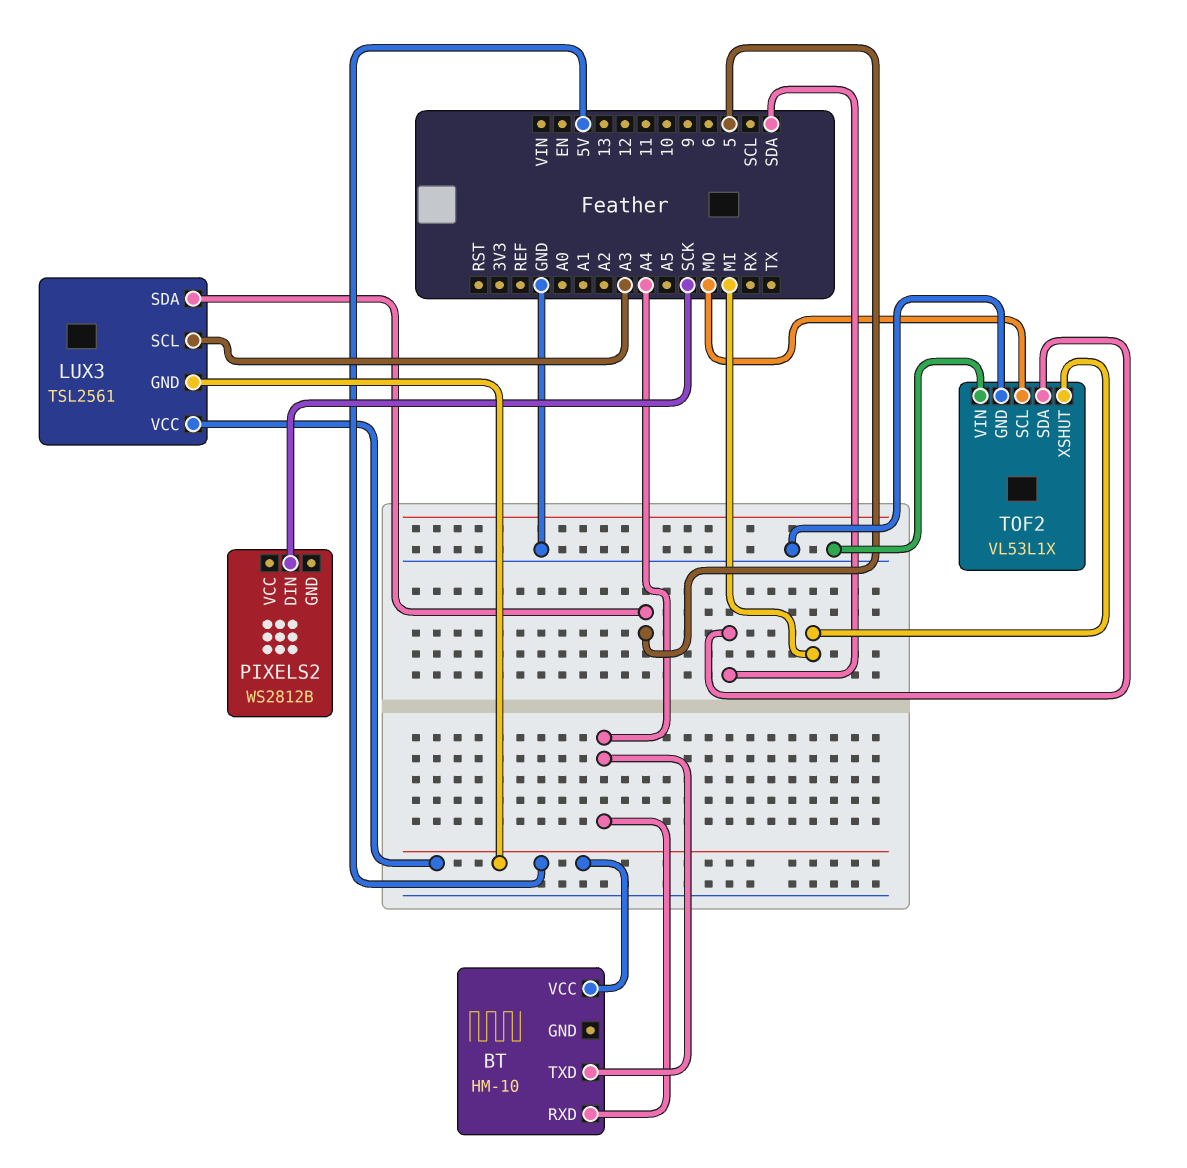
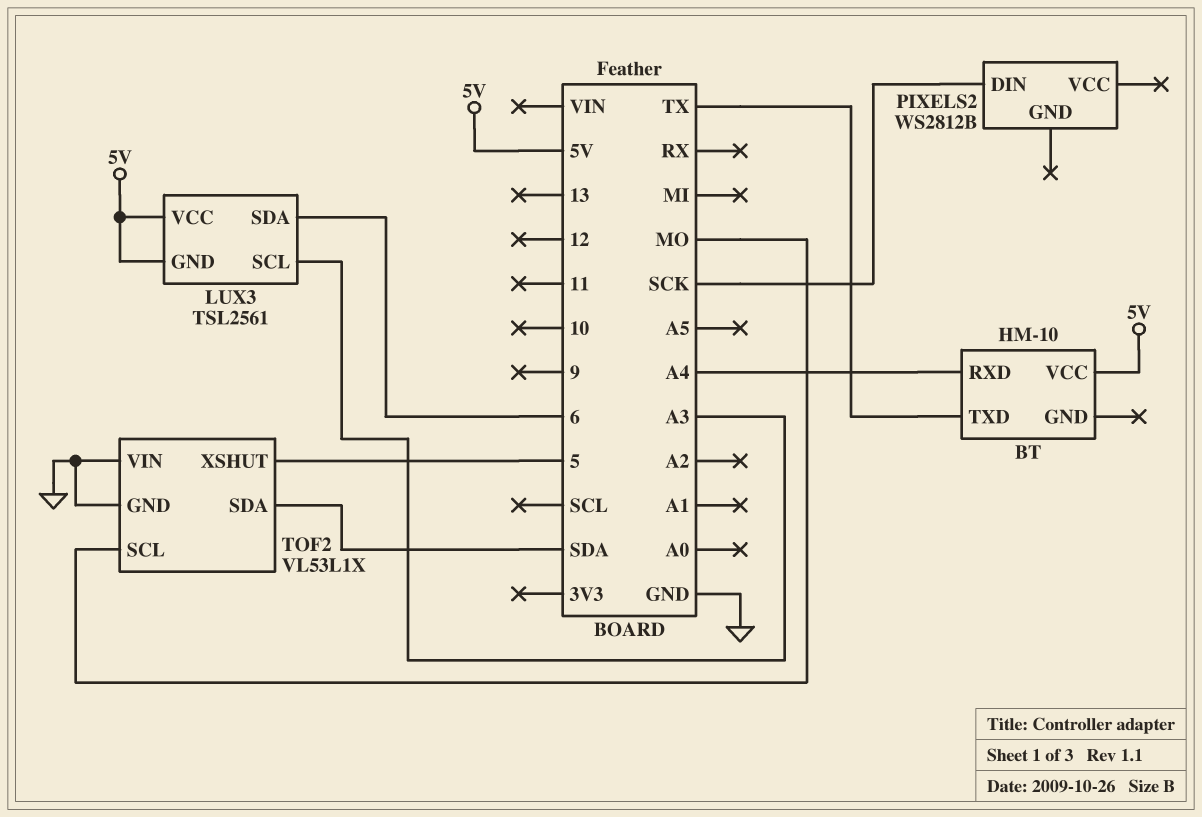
BT pin TXD: A4 -> TX
LUX3 pin SDA: 5 -> 6
TOF2 pin XSHUT: MI -> 5

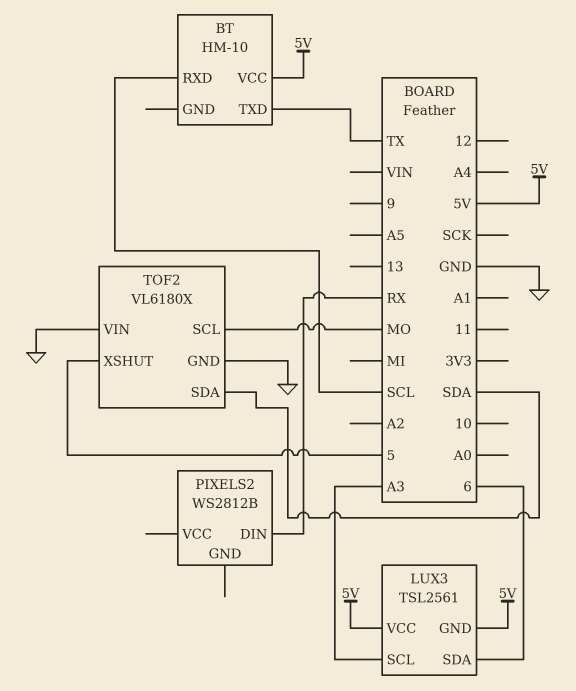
BT pin RXD: A4 -> SCL
PIXELS2 pin DIN: SCK -> RX
TOF2: VL53L1X -> VL6180X

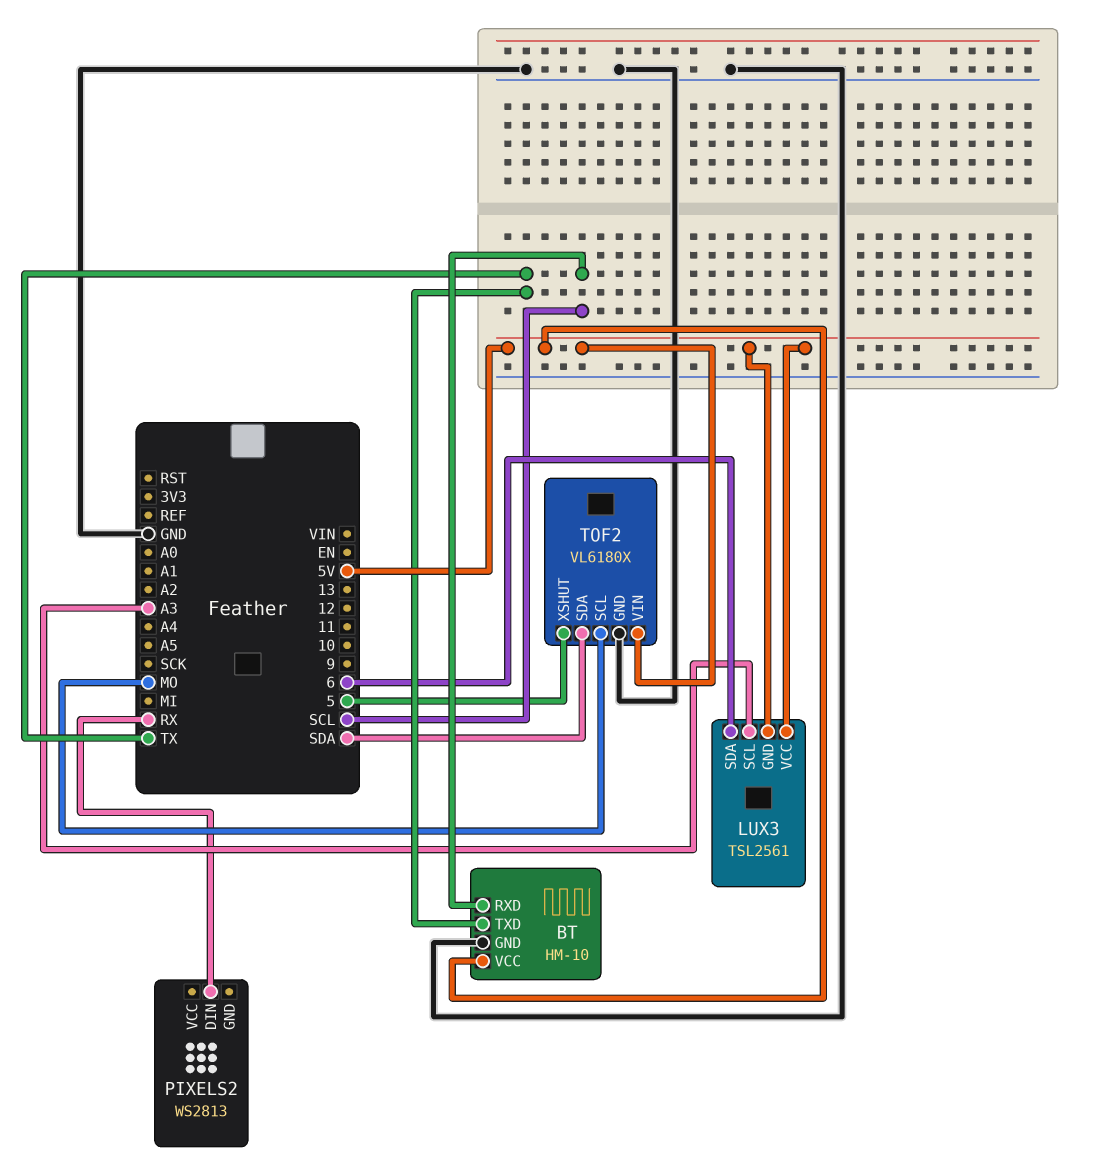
BT pin GND: none -> GND
PIXELS2: WS2812B -> WS2813
TOF2 pin VIN: GND -> 5V

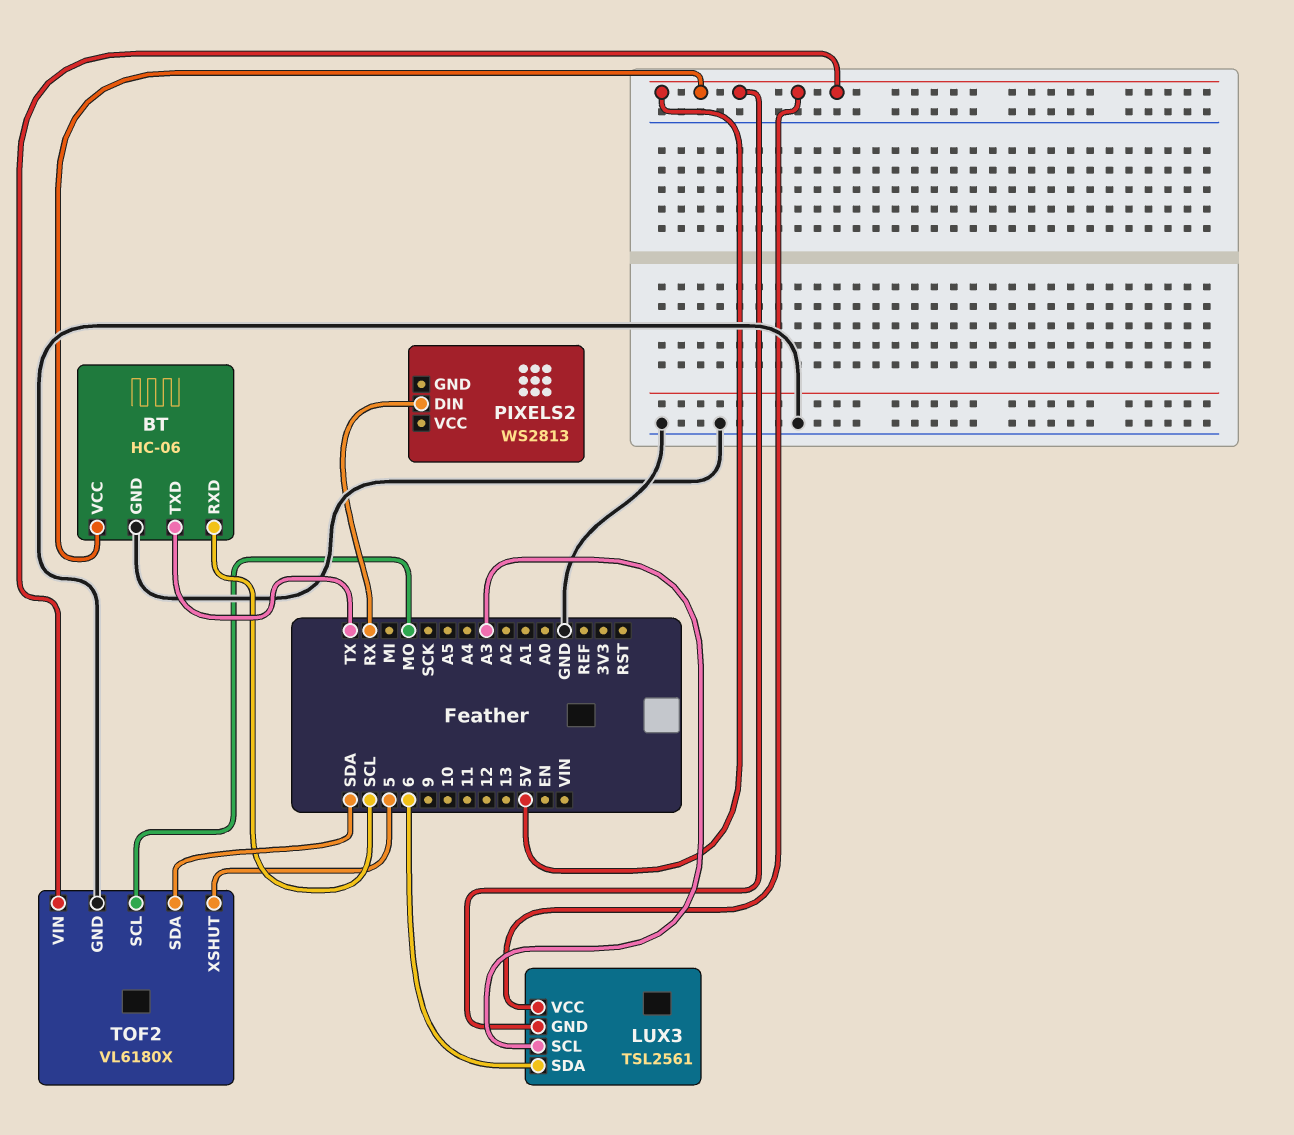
BT: HM-10 -> HC-06

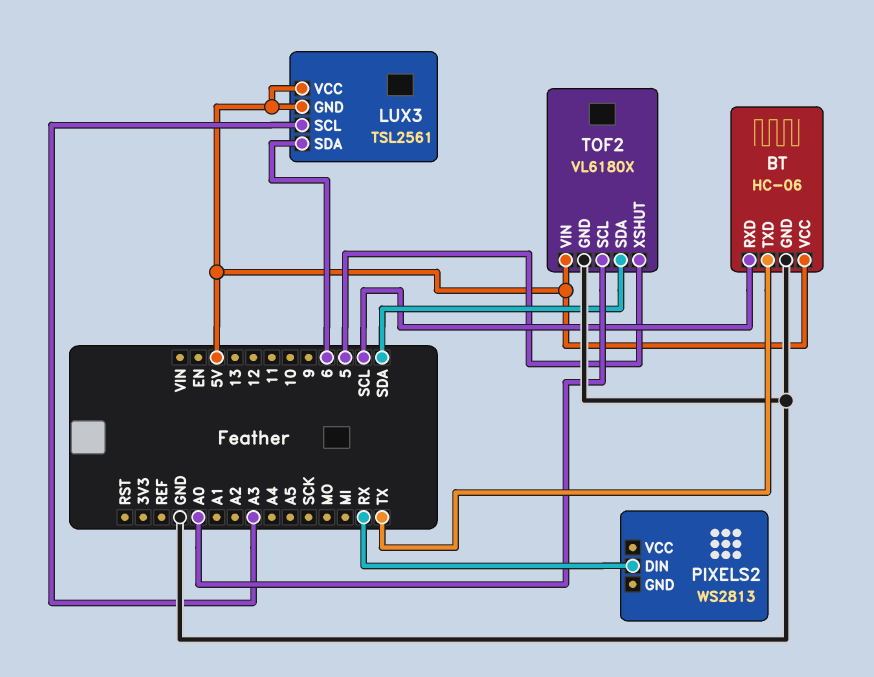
TOF2 pin SCL: MO -> A0

